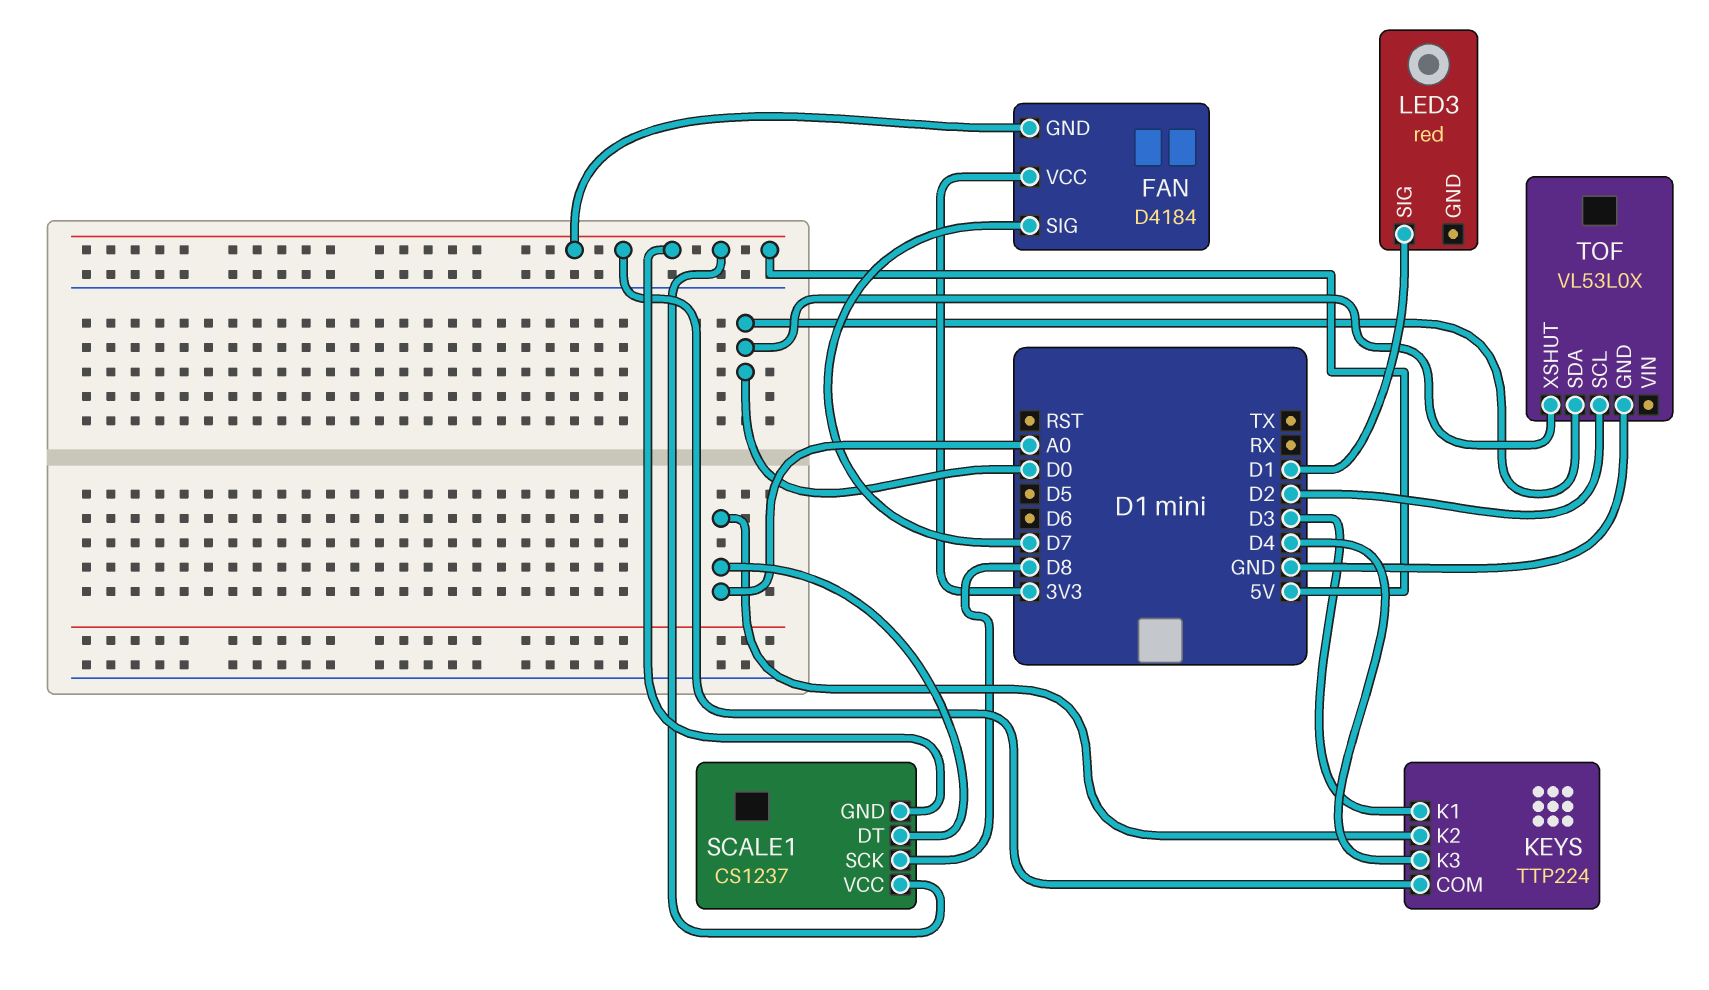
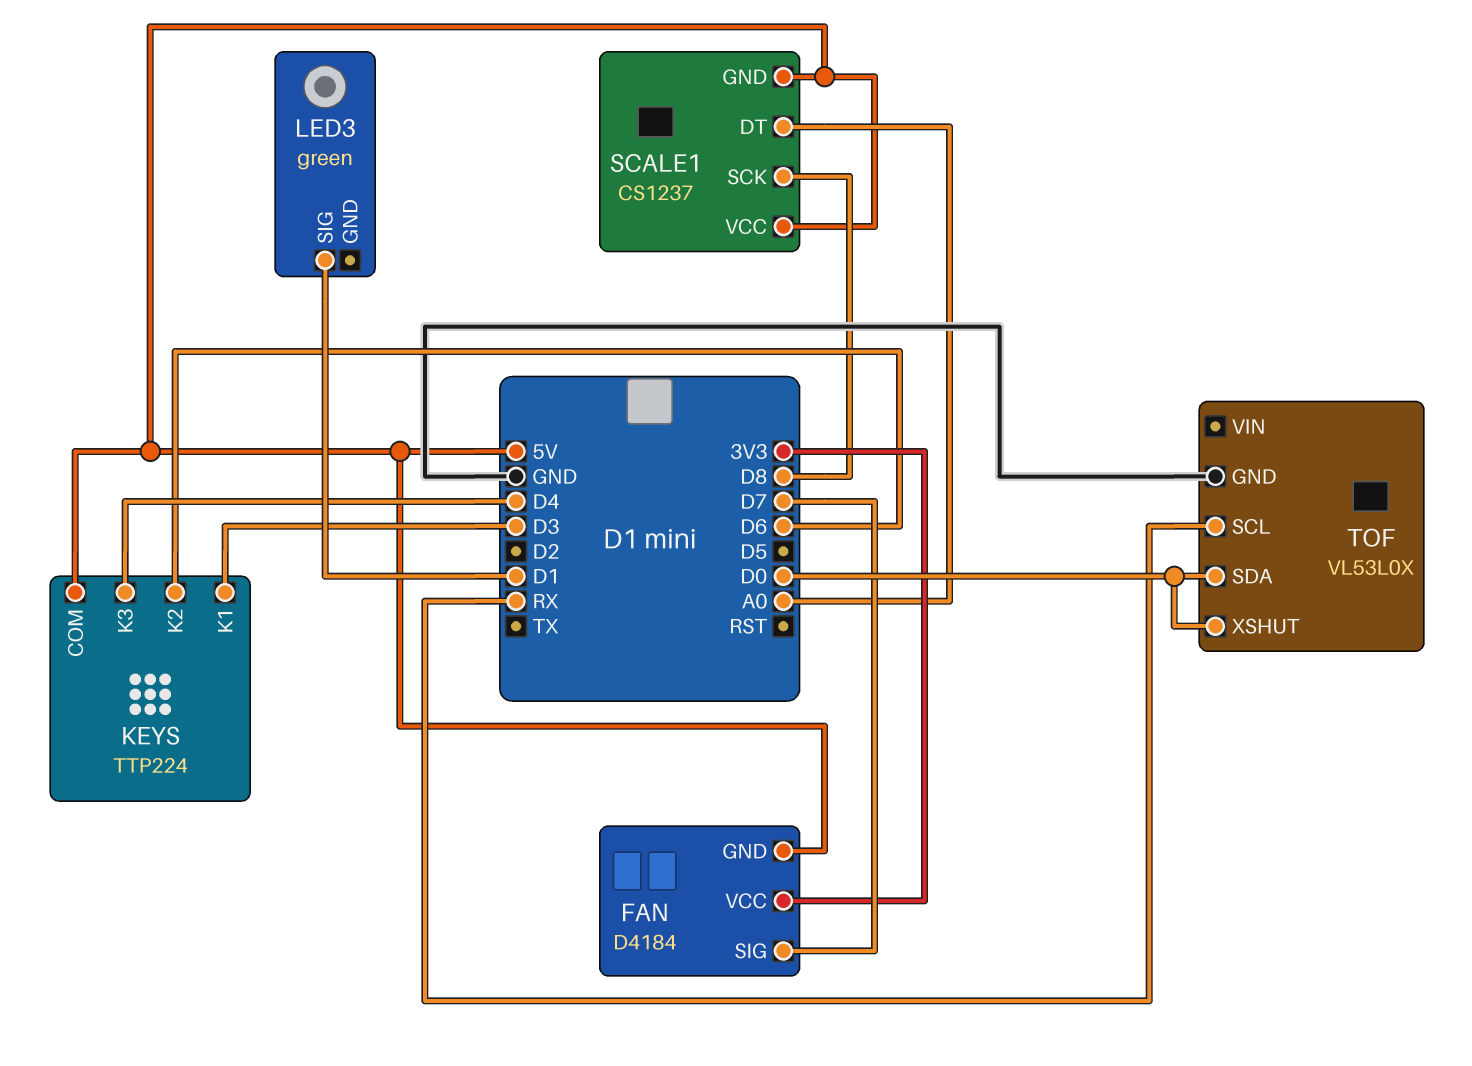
KEYS pin K2: A0 -> D6
LED3: red -> green
TOF pin SCL: D2 -> RX

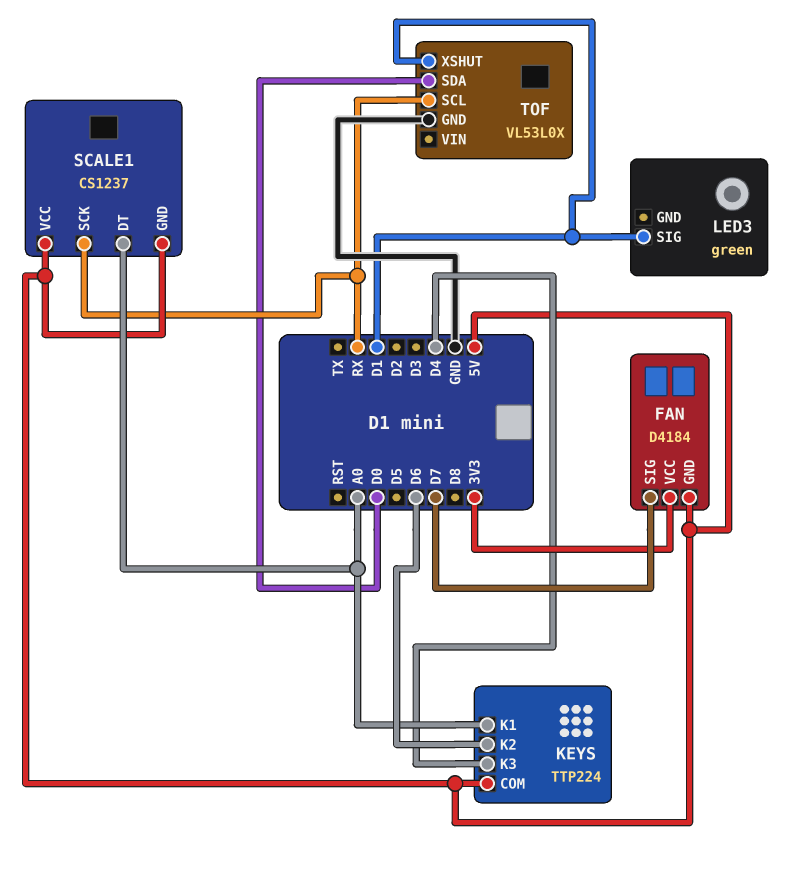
KEYS pin K1: D3 -> A0
SCALE1 pin SCK: D8 -> RX
TOF pin XSHUT: D0 -> D1

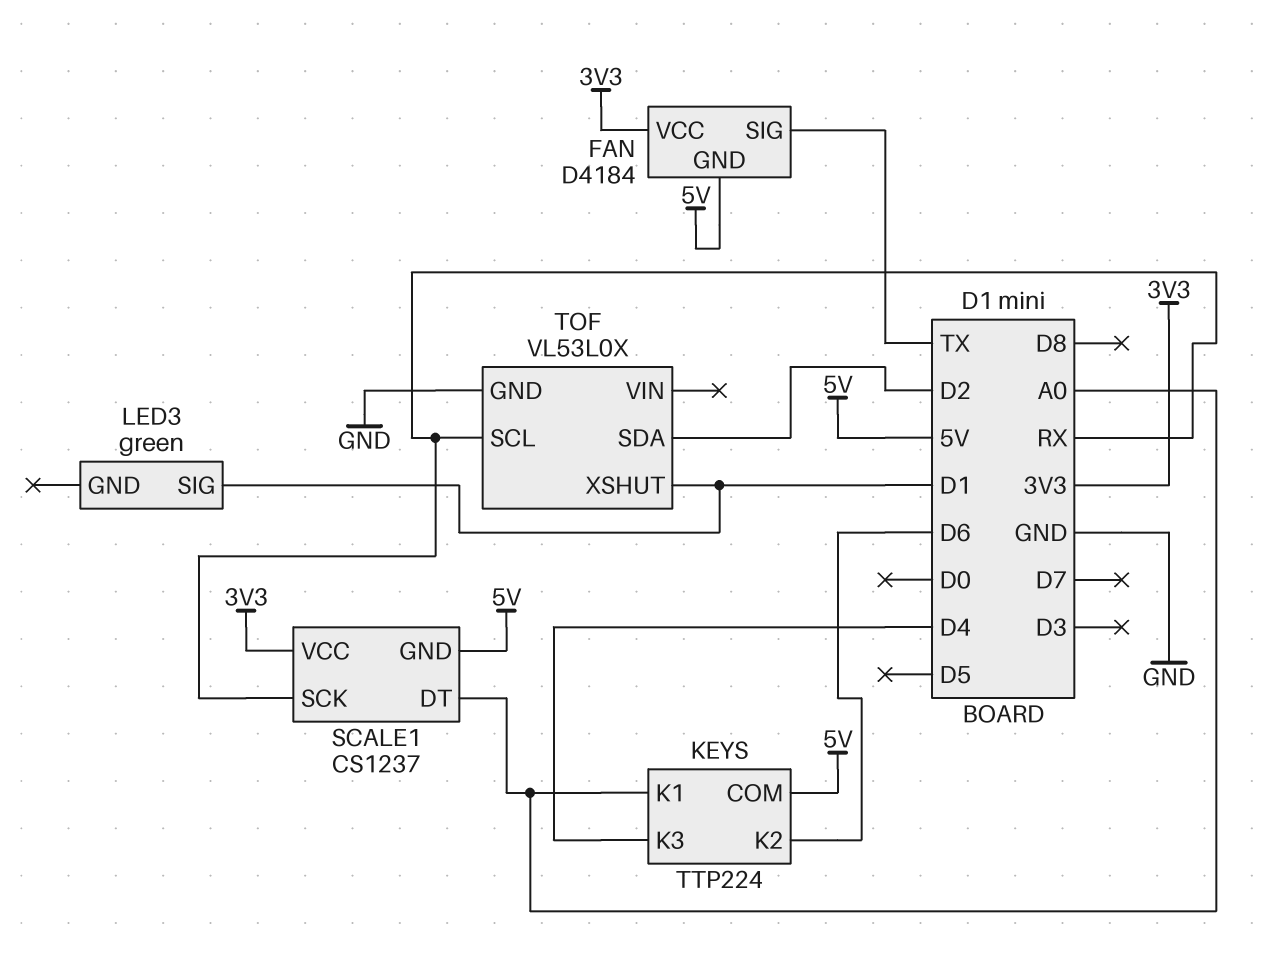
FAN pin SIG: D7 -> TX
SCALE1 pin VCC: 5V -> 3V3
TOF pin SDA: D0 -> D2

